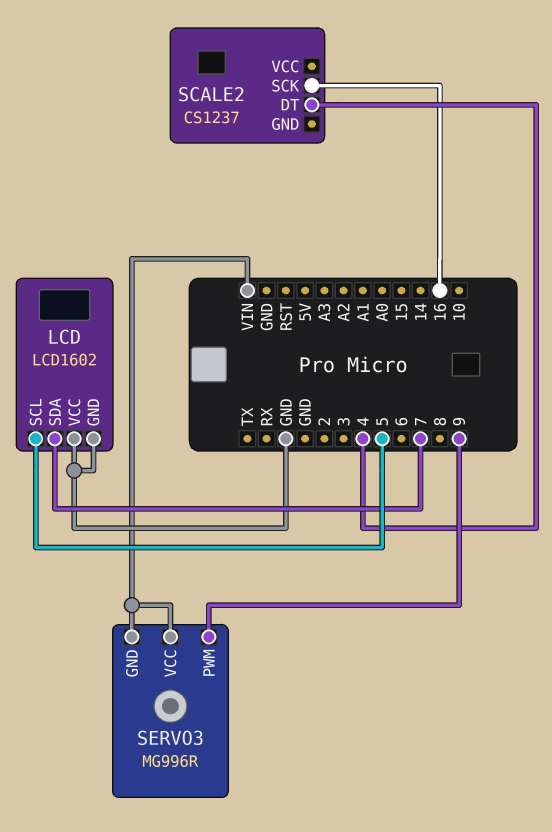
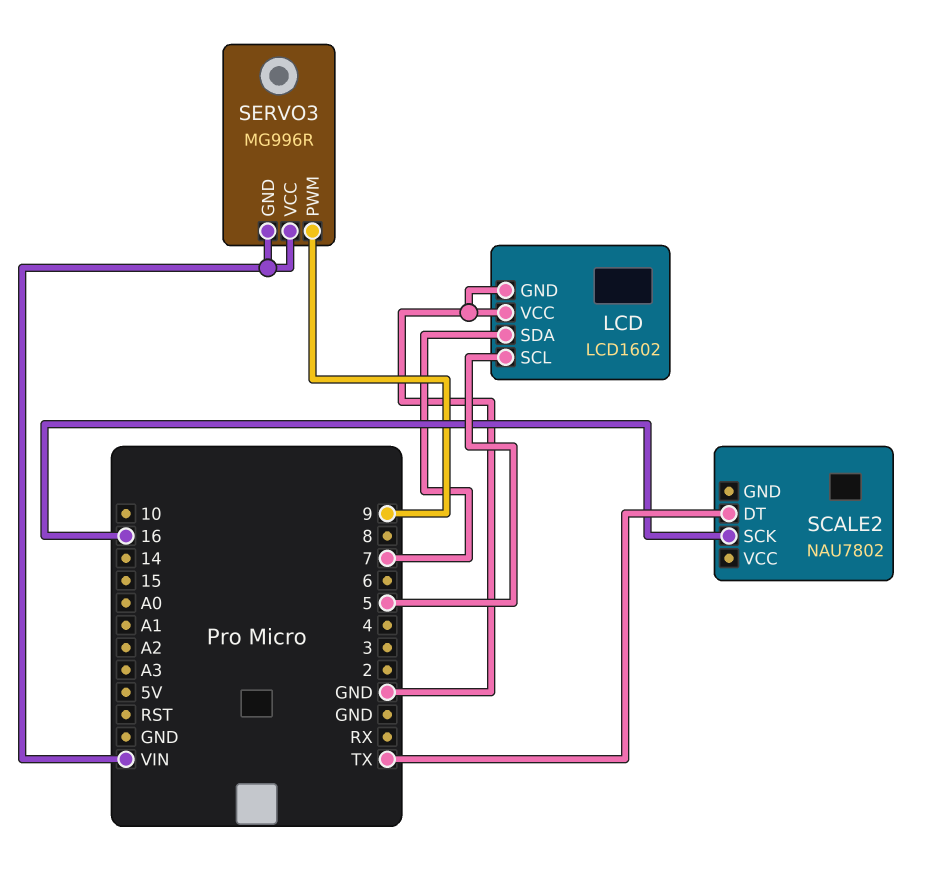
SCALE2: CS1237 -> NAU7802
SCALE2 pin DT: 4 -> TX

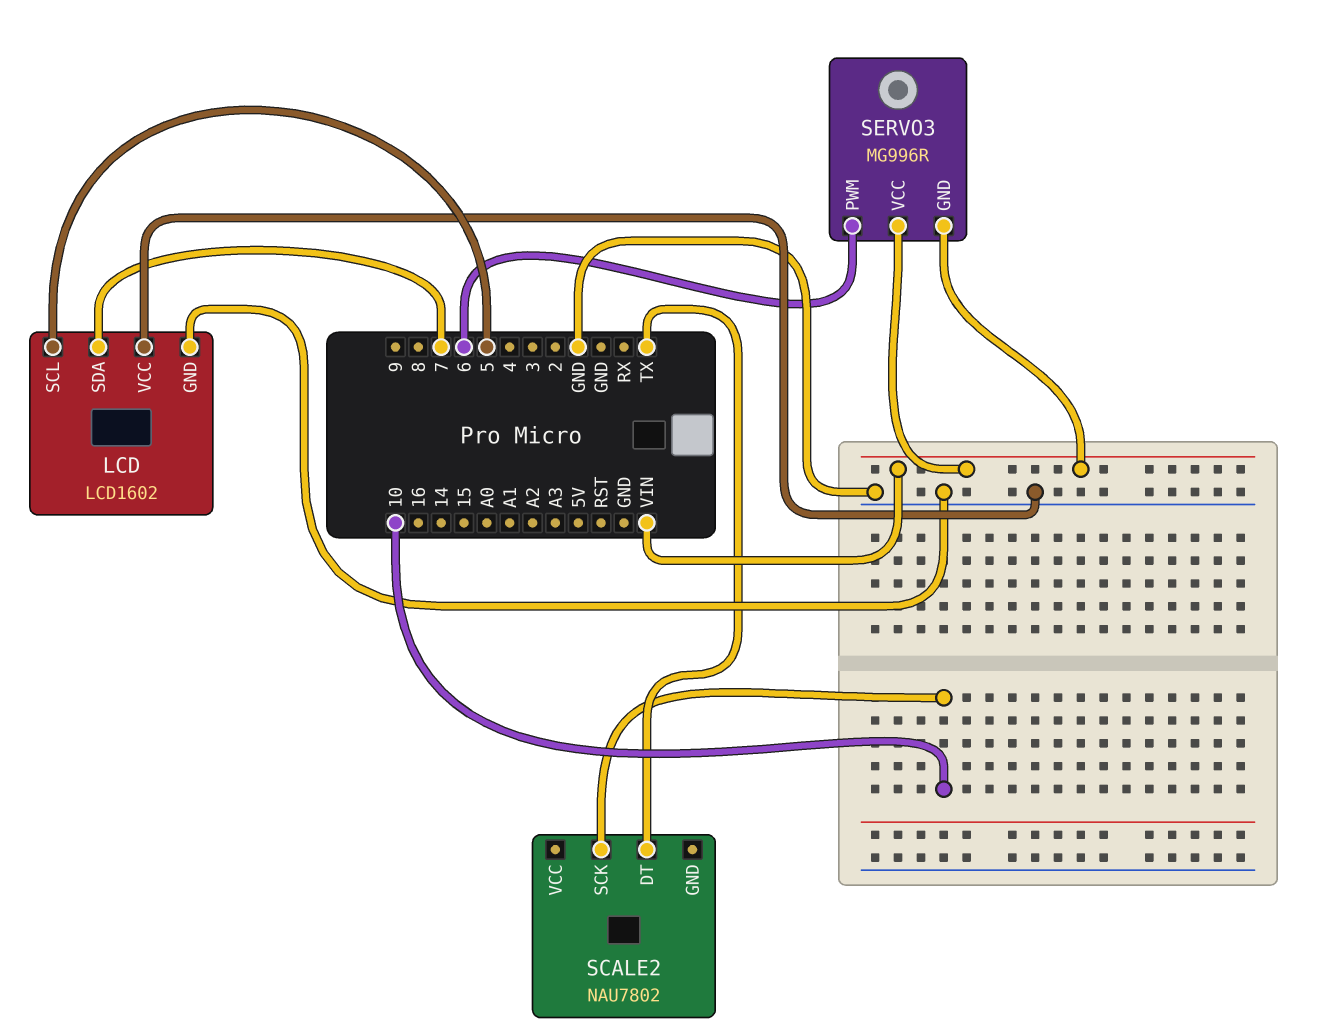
SCALE2 pin SCK: 16 -> 10
SERVO3 pin PWM: 9 -> 6

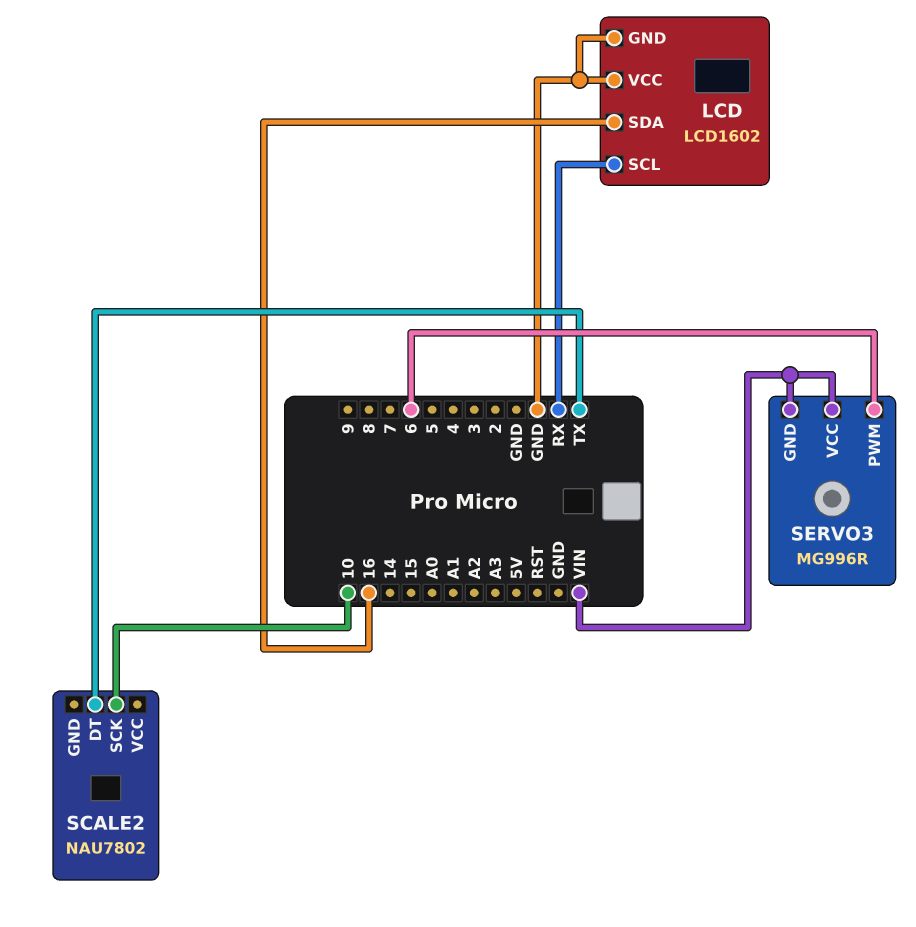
LCD pin SCL: 5 -> RX
LCD pin SDA: 7 -> 16

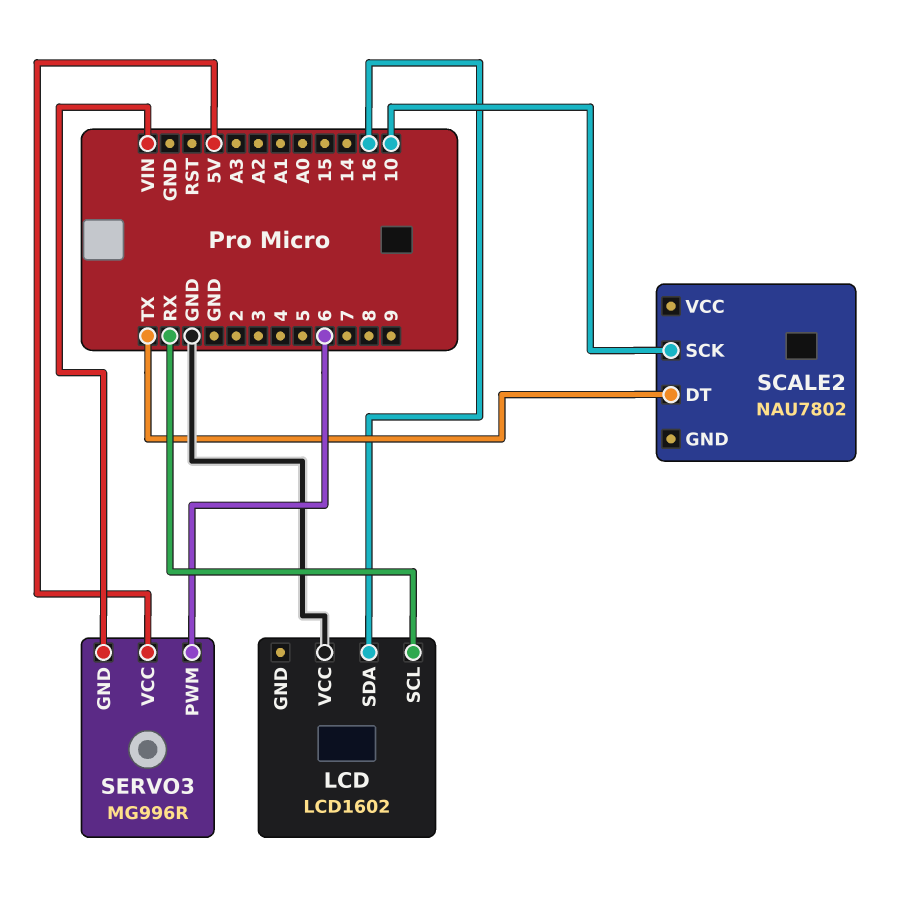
LCD pin GND: GND -> none
SERVO3 pin VCC: VIN -> 5V

